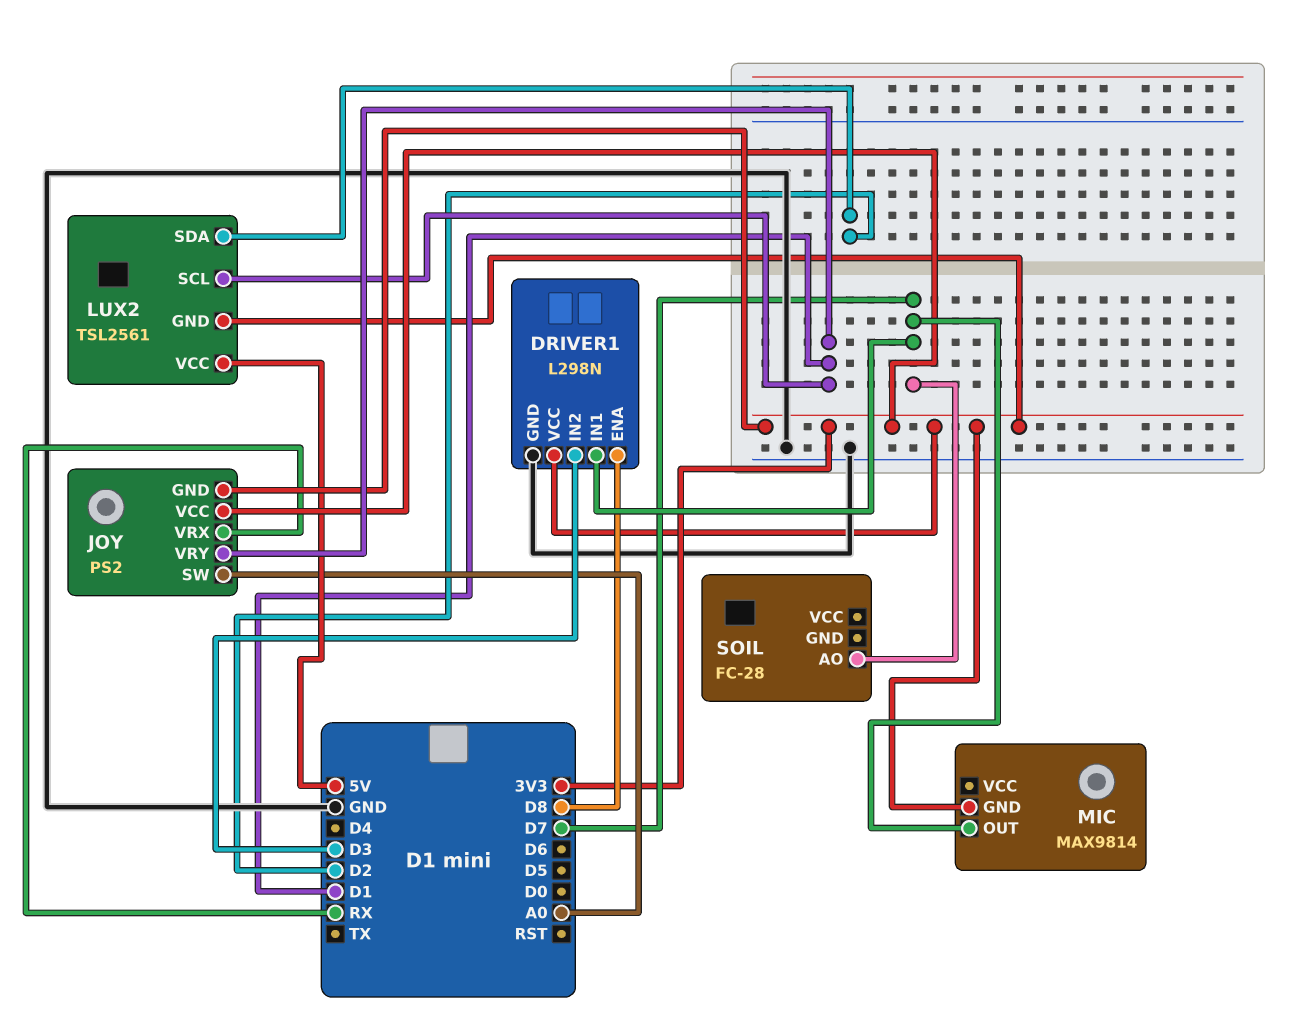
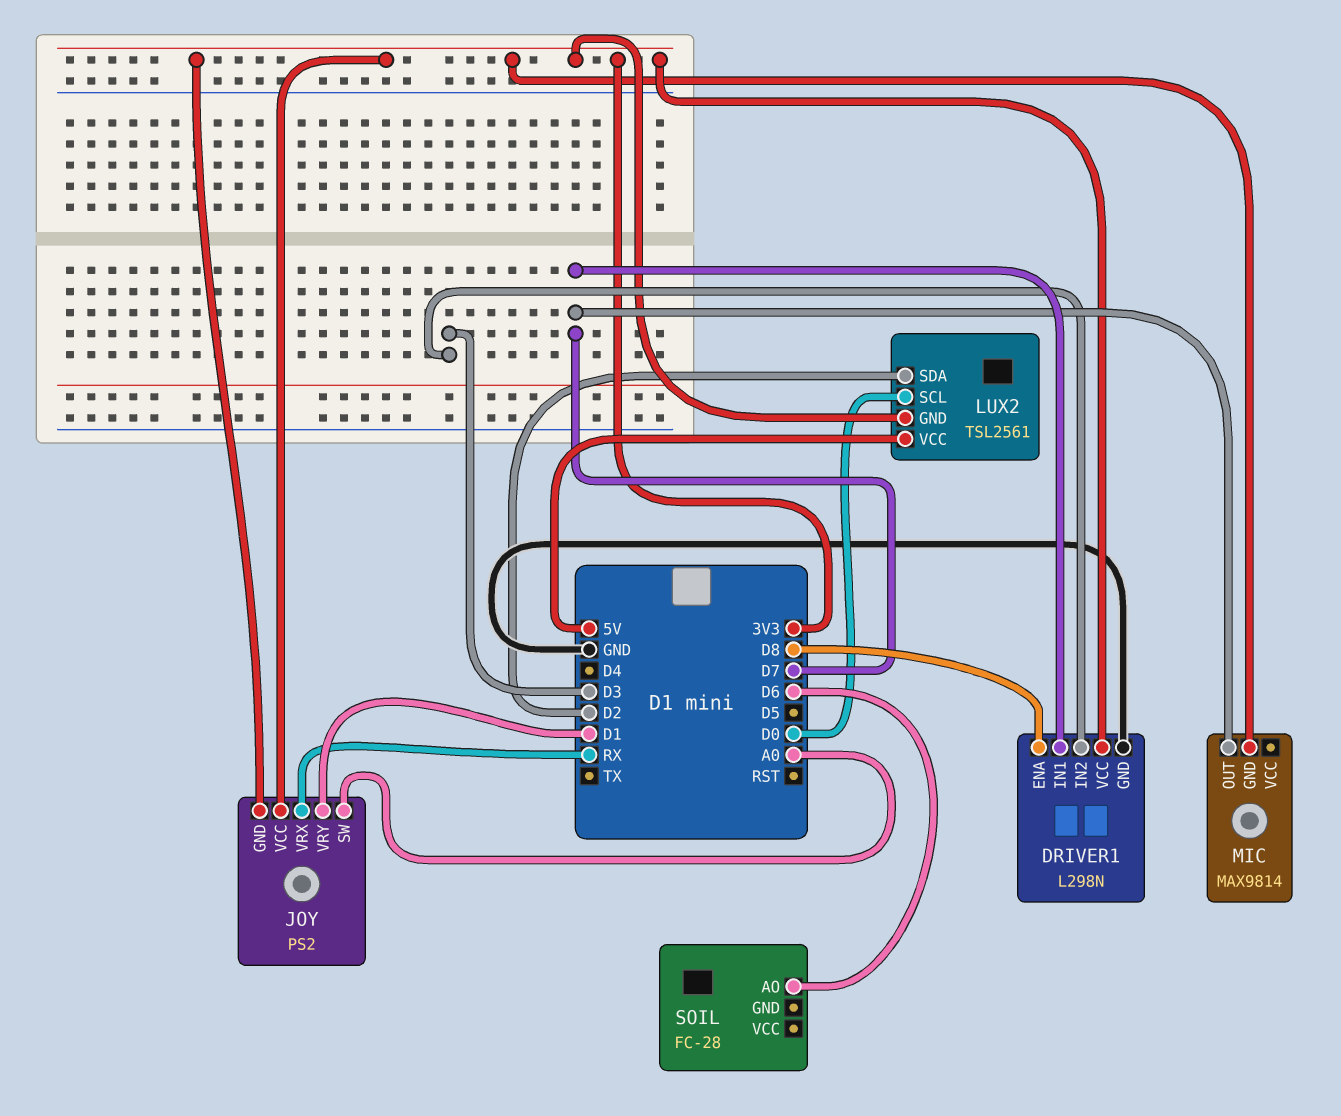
LUX2 pin SCL: D1 -> D0
SOIL pin AO: D7 -> D6

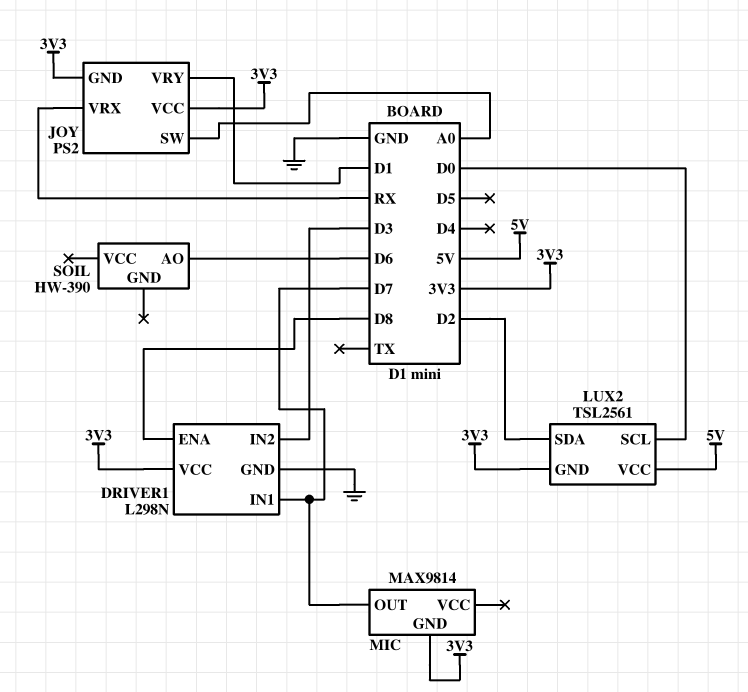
SOIL: FC-28 -> HW-390

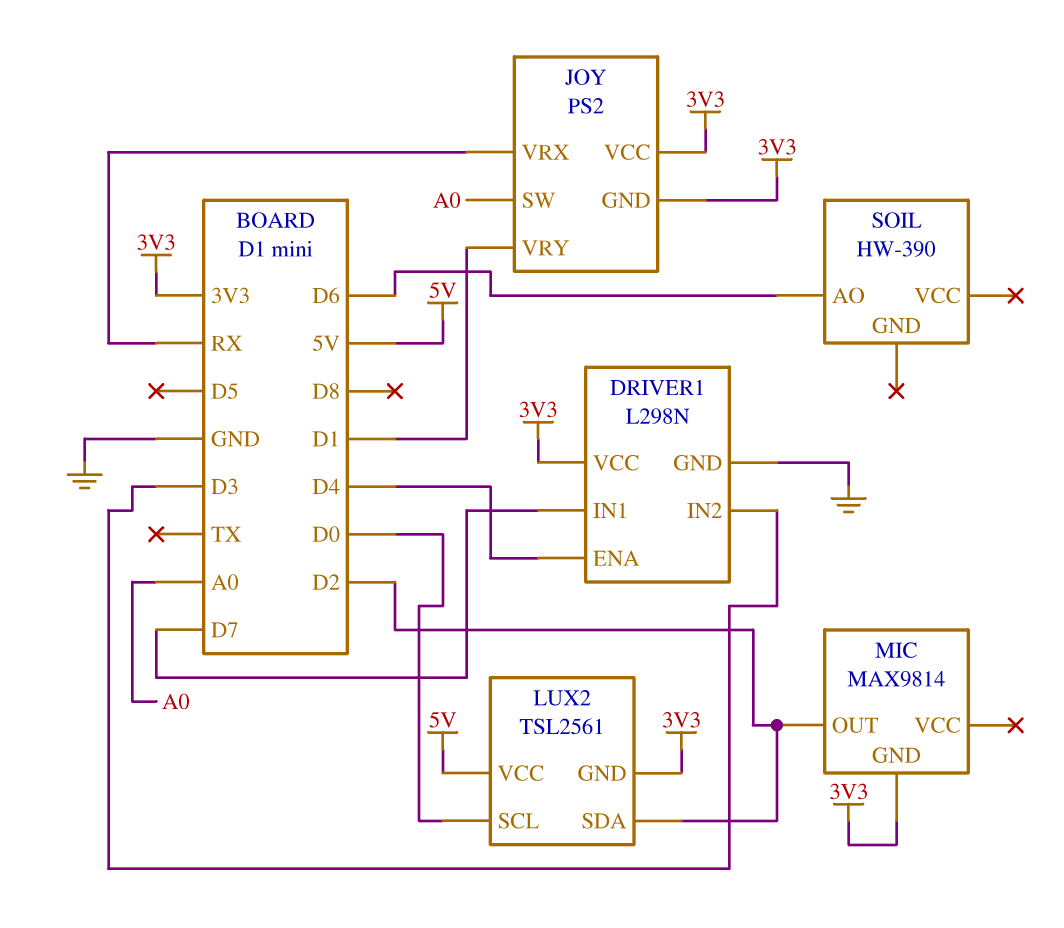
DRIVER1 pin ENA: D8 -> D4
MIC pin OUT: D7 -> D2

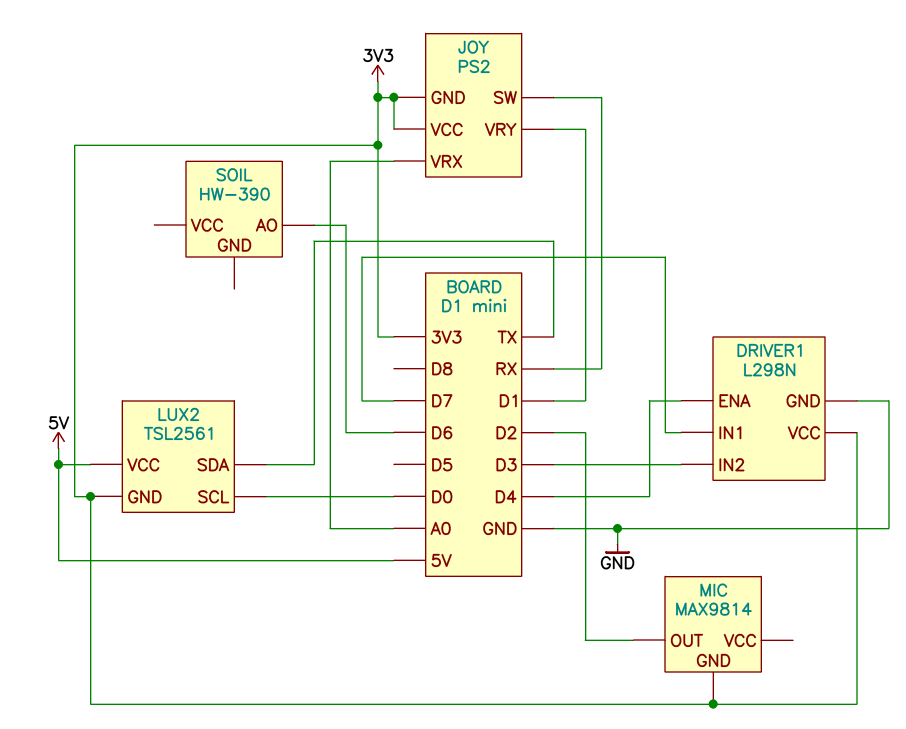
JOY pin SW: A0 -> RX
JOY pin VRX: RX -> A0
LUX2 pin SDA: D2 -> TX

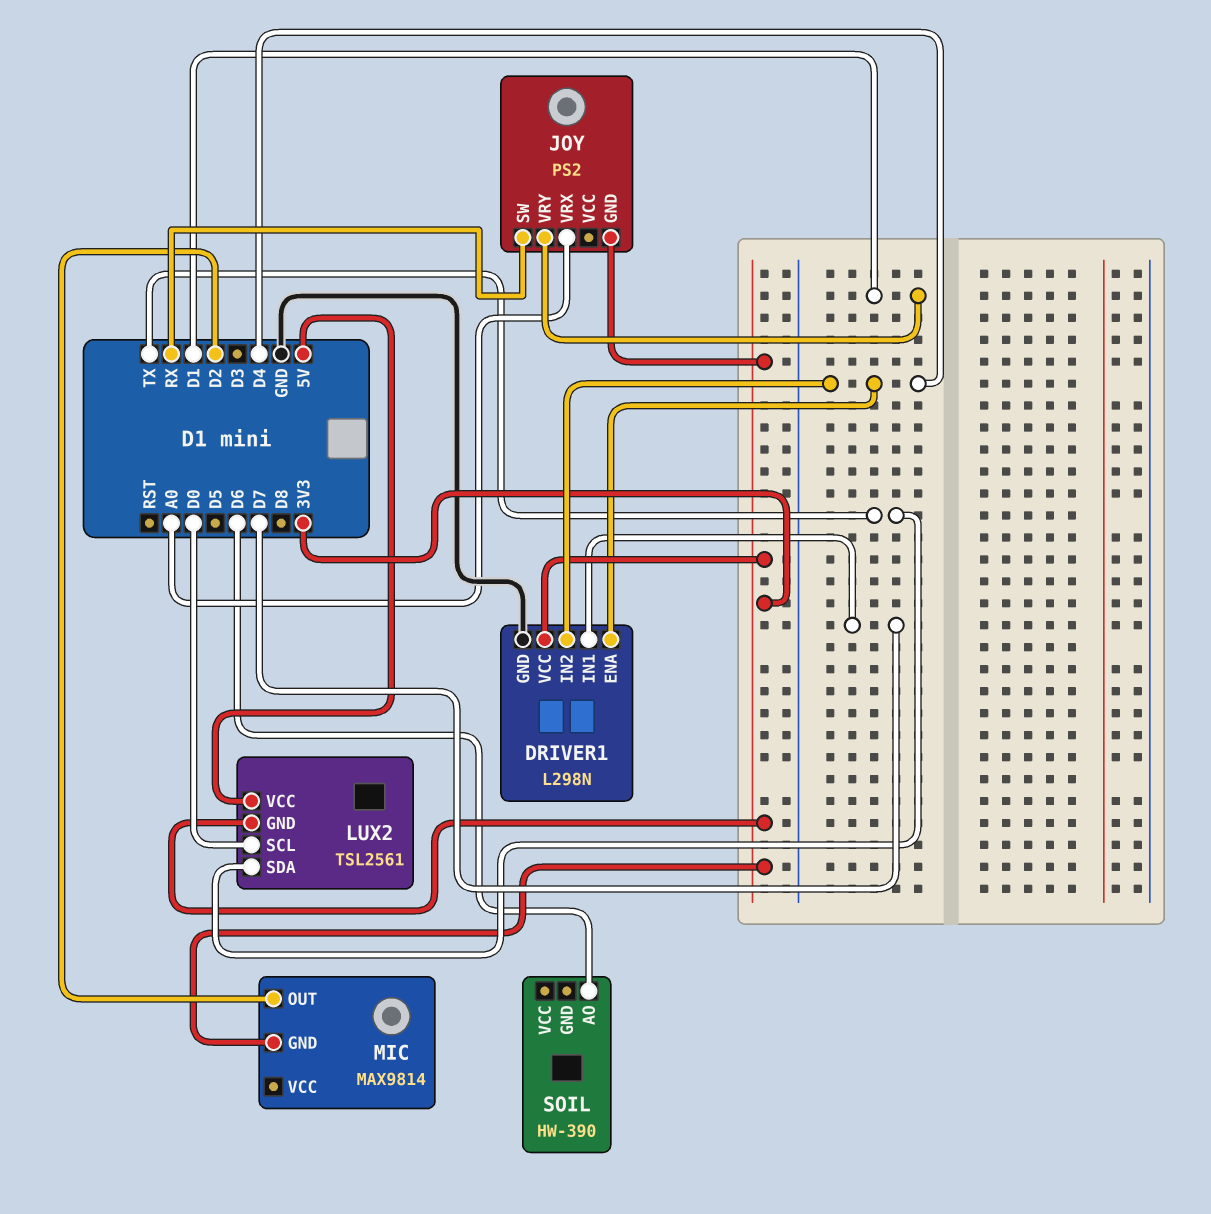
DRIVER1 pin IN2: D3 -> D4
JOY pin VCC: 3V3 -> none

